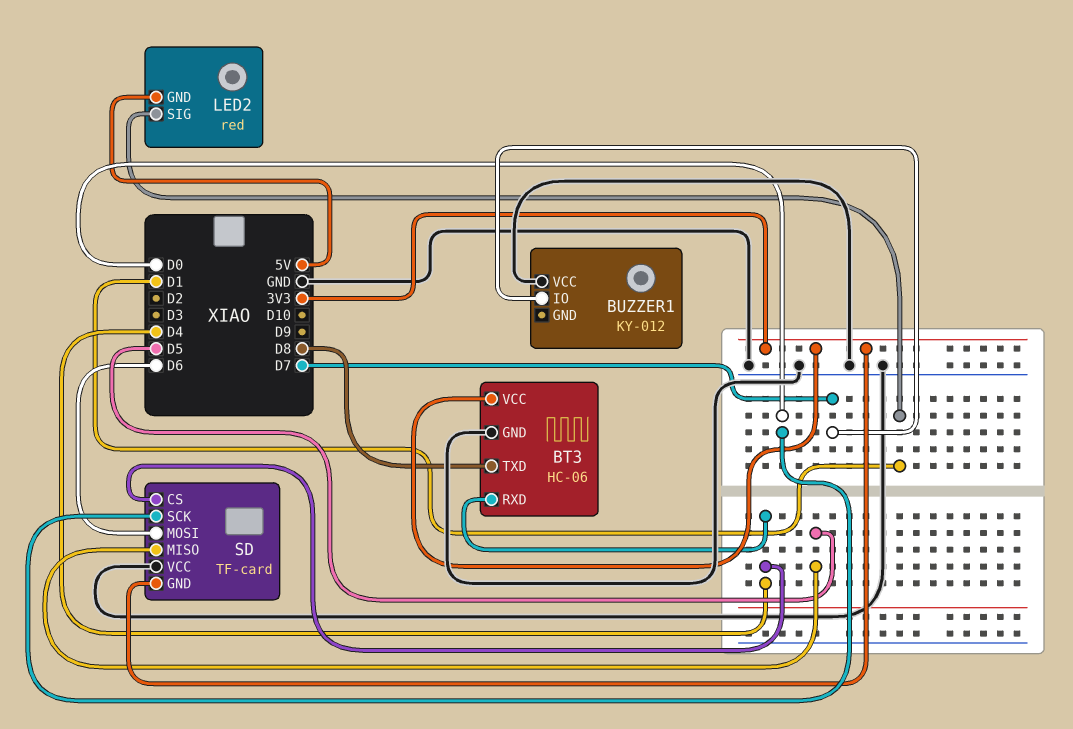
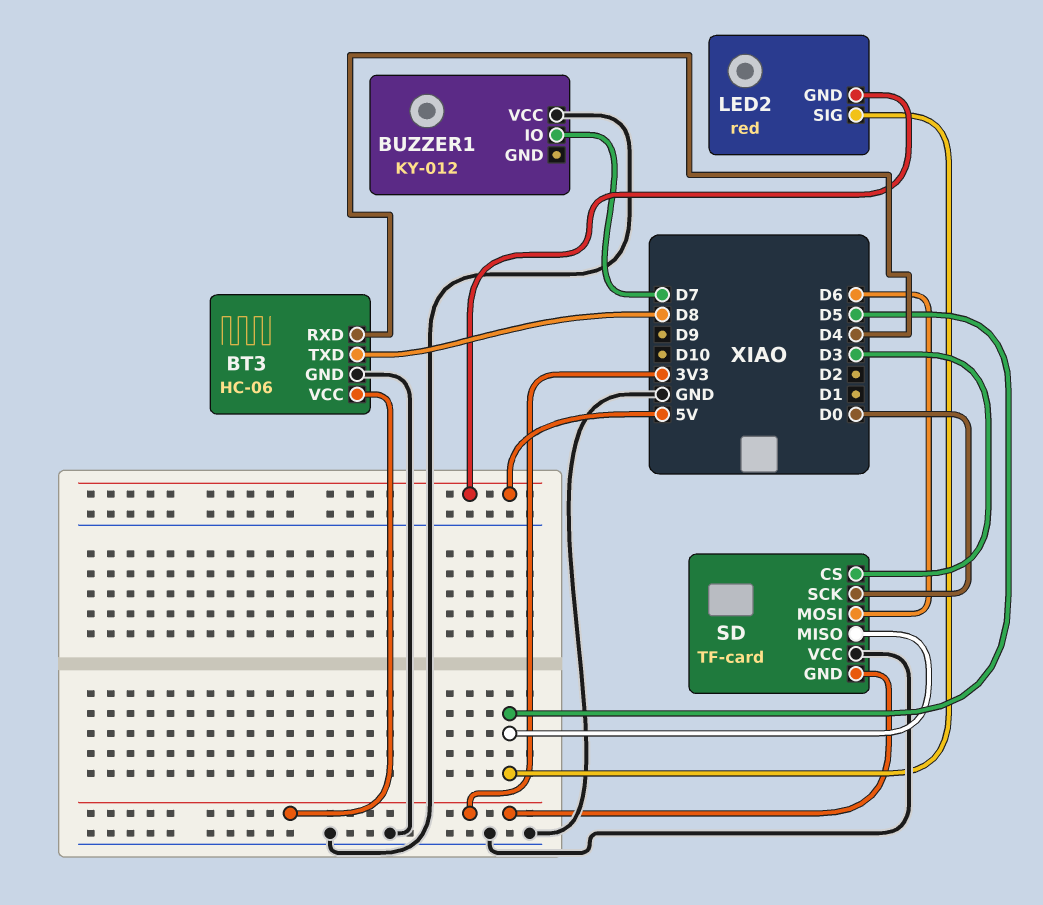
LED2 pin SIG: D1 -> D5
SD pin CS: D4 -> D3

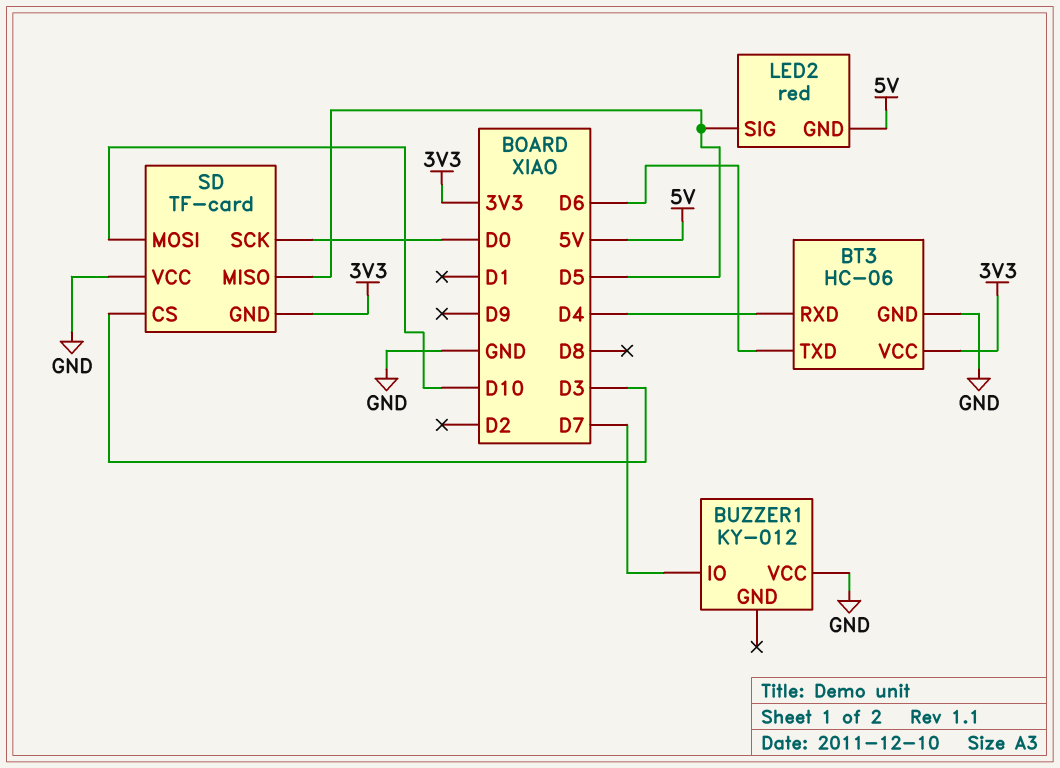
BT3 pin TXD: D8 -> D6
SD pin MOSI: D6 -> D10

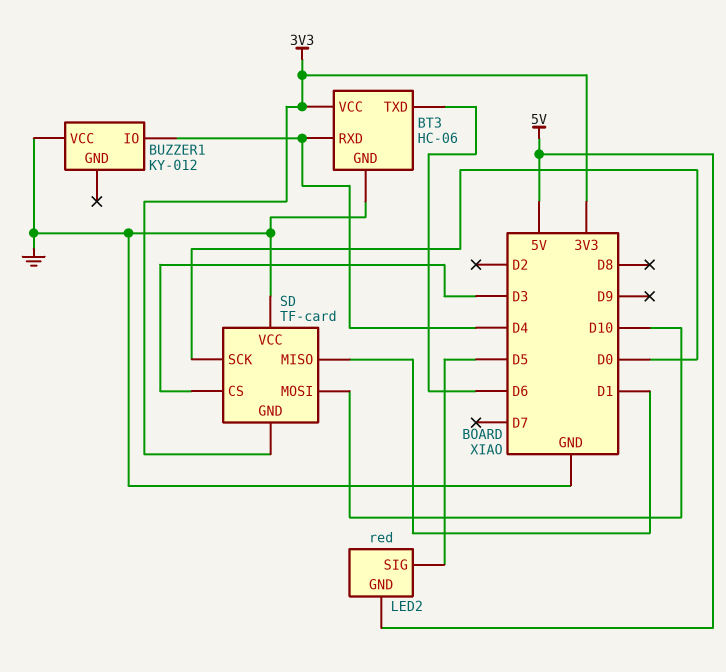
BUZZER1 pin IO: D7 -> D4
SD pin MISO: D5 -> D1

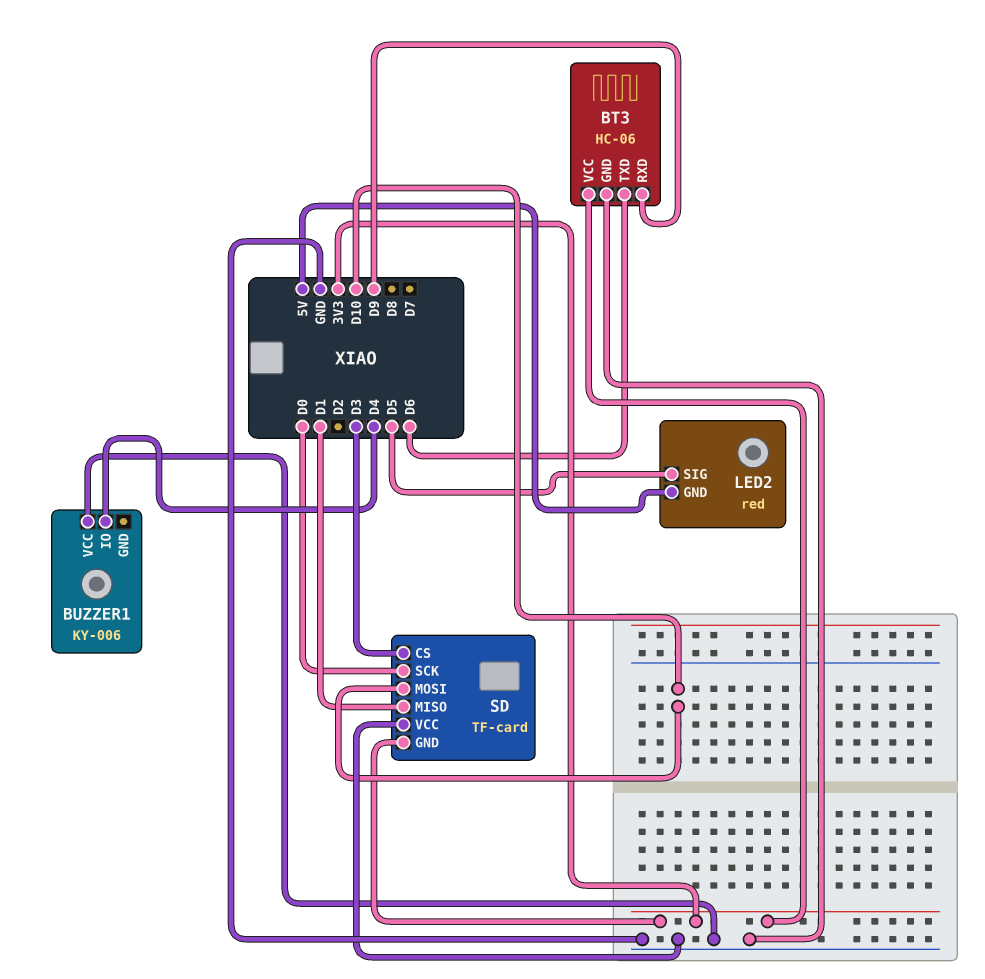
BT3 pin RXD: D4 -> D9
BUZZER1: KY-012 -> KY-006

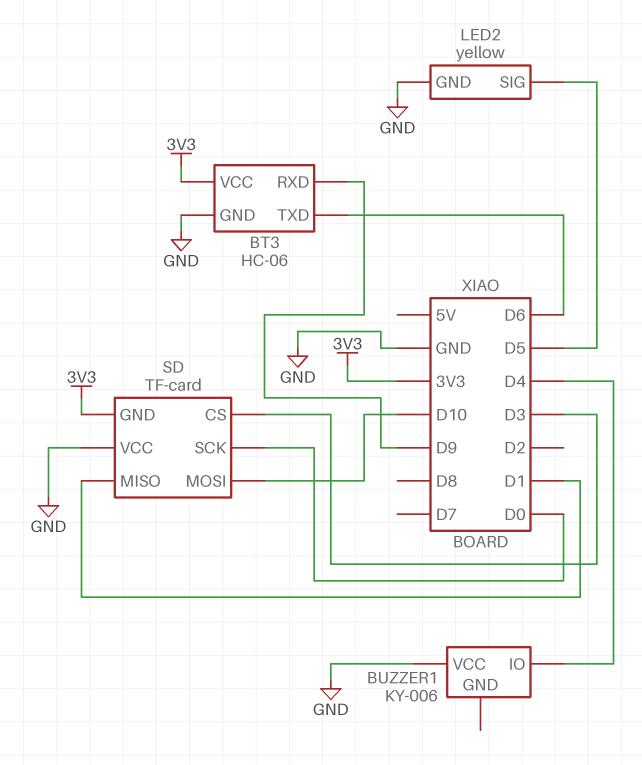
LED2: red -> yellow
LED2 pin GND: 5V -> GND

